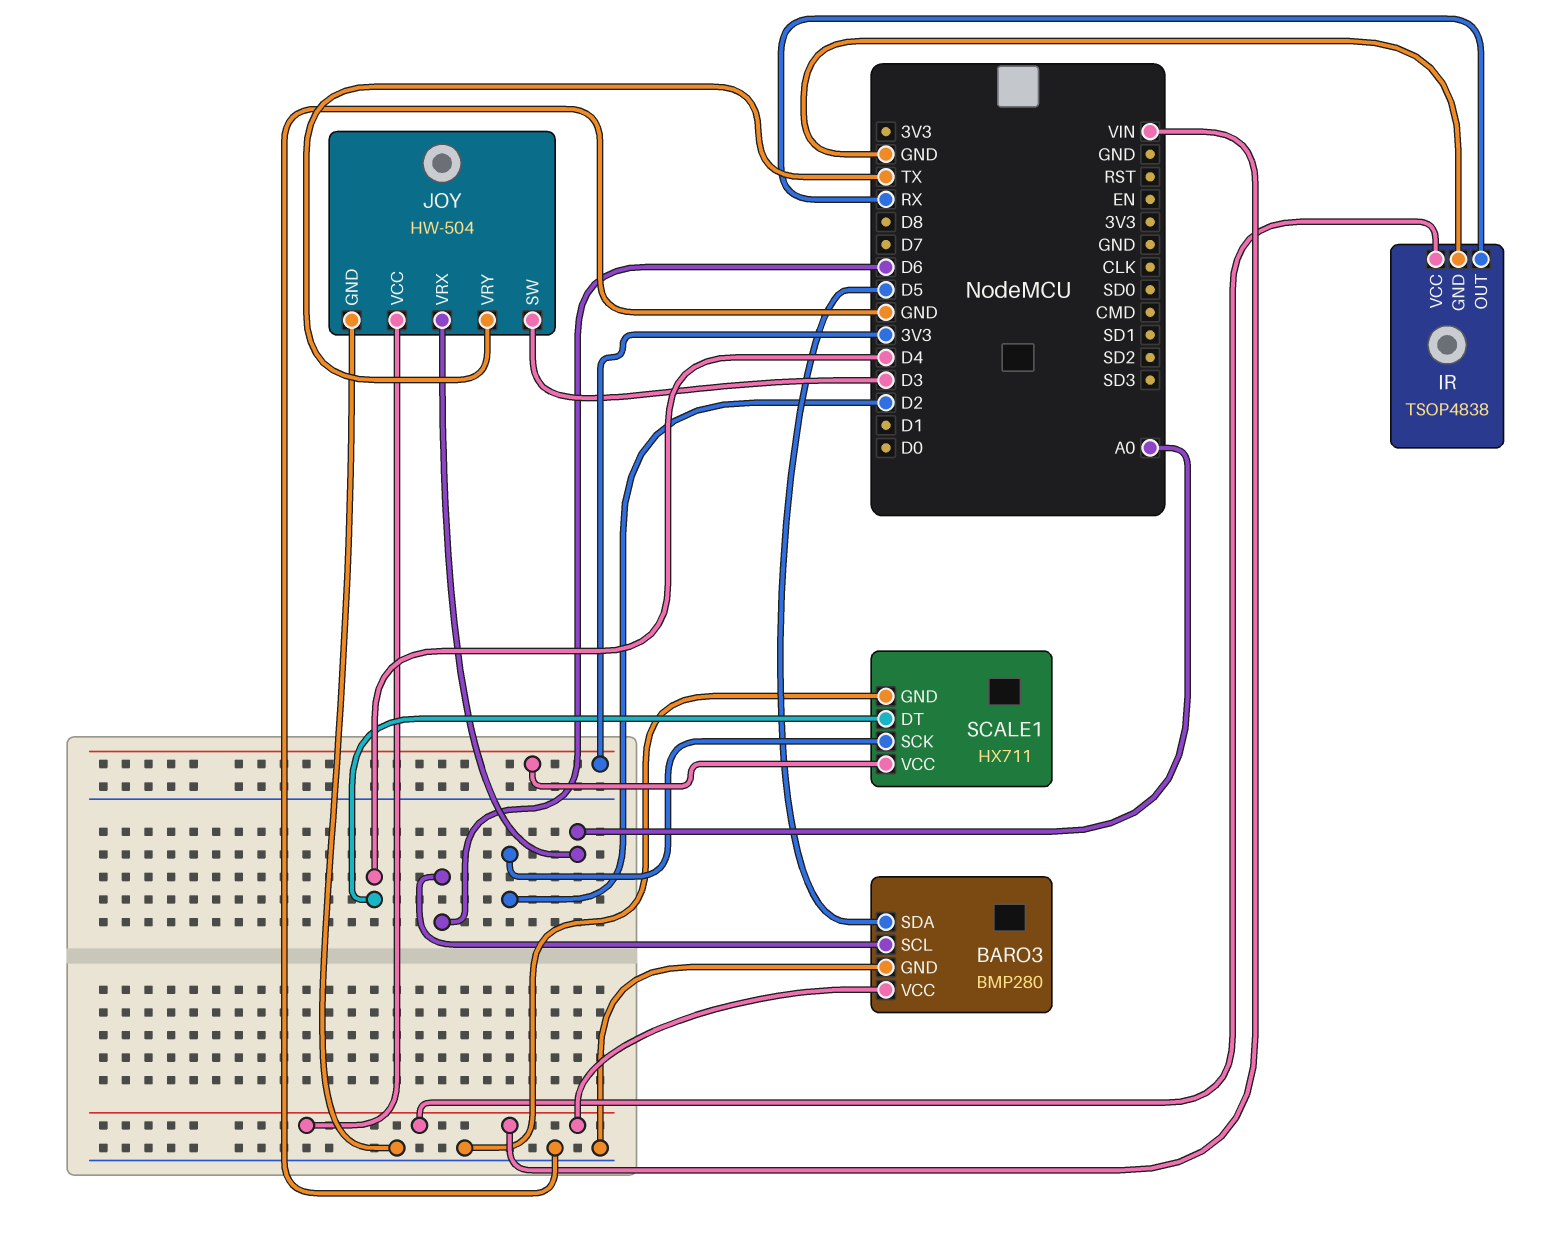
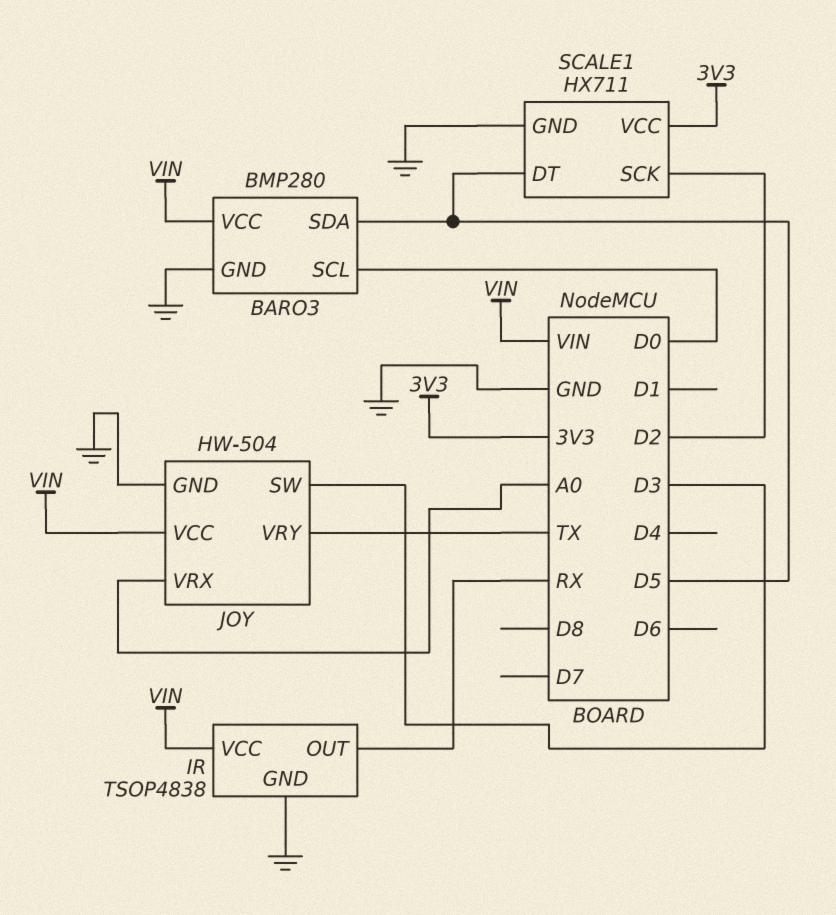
BARO3 pin SCL: D6 -> D0
SCALE1 pin DT: D4 -> D5

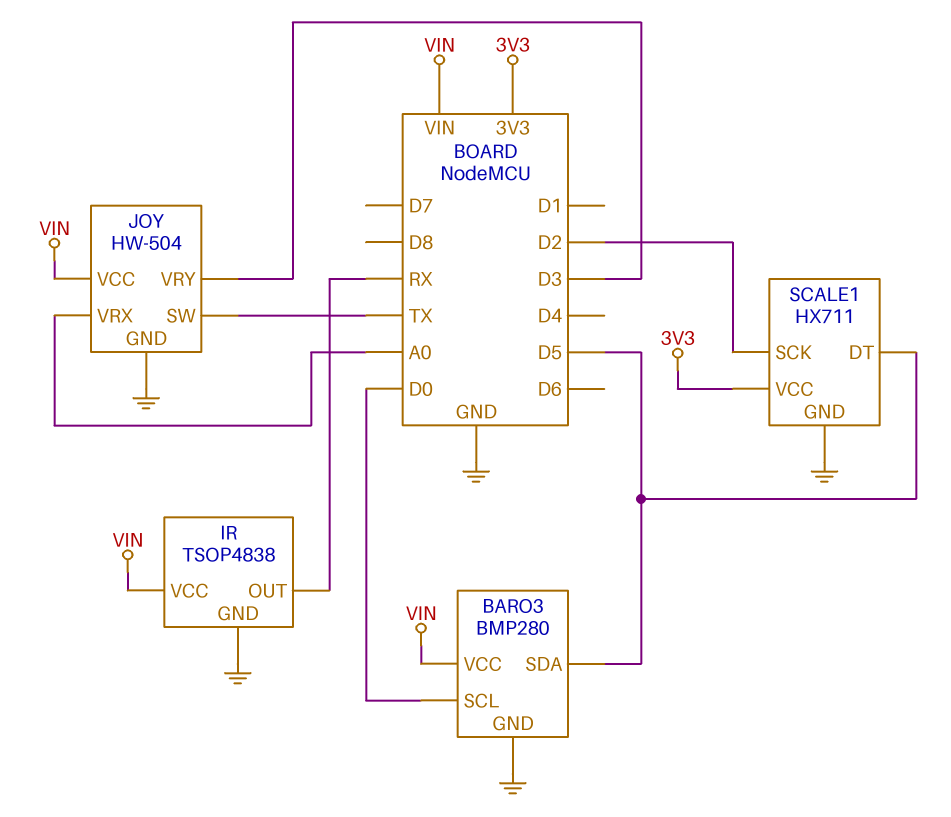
JOY pin SW: D3 -> TX
JOY pin VRY: TX -> D3

